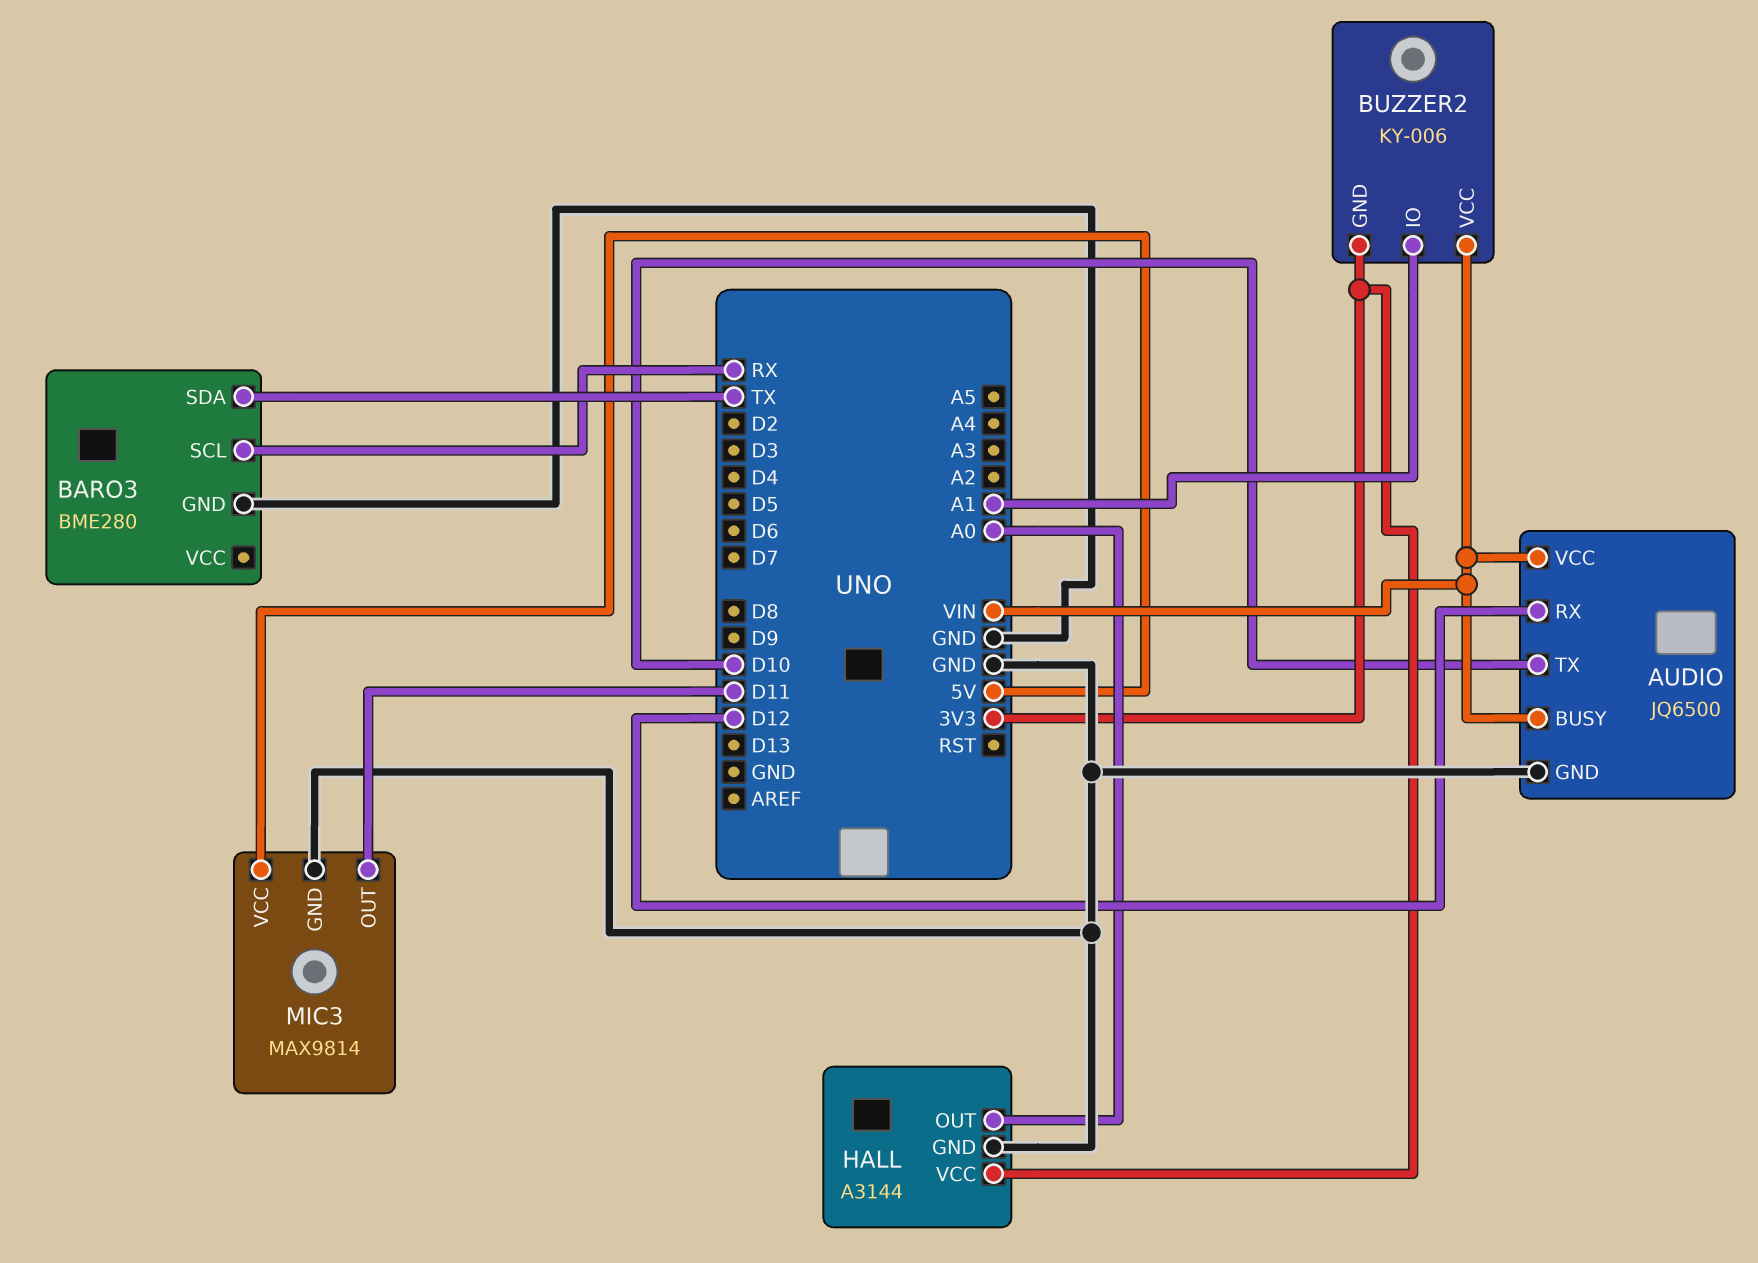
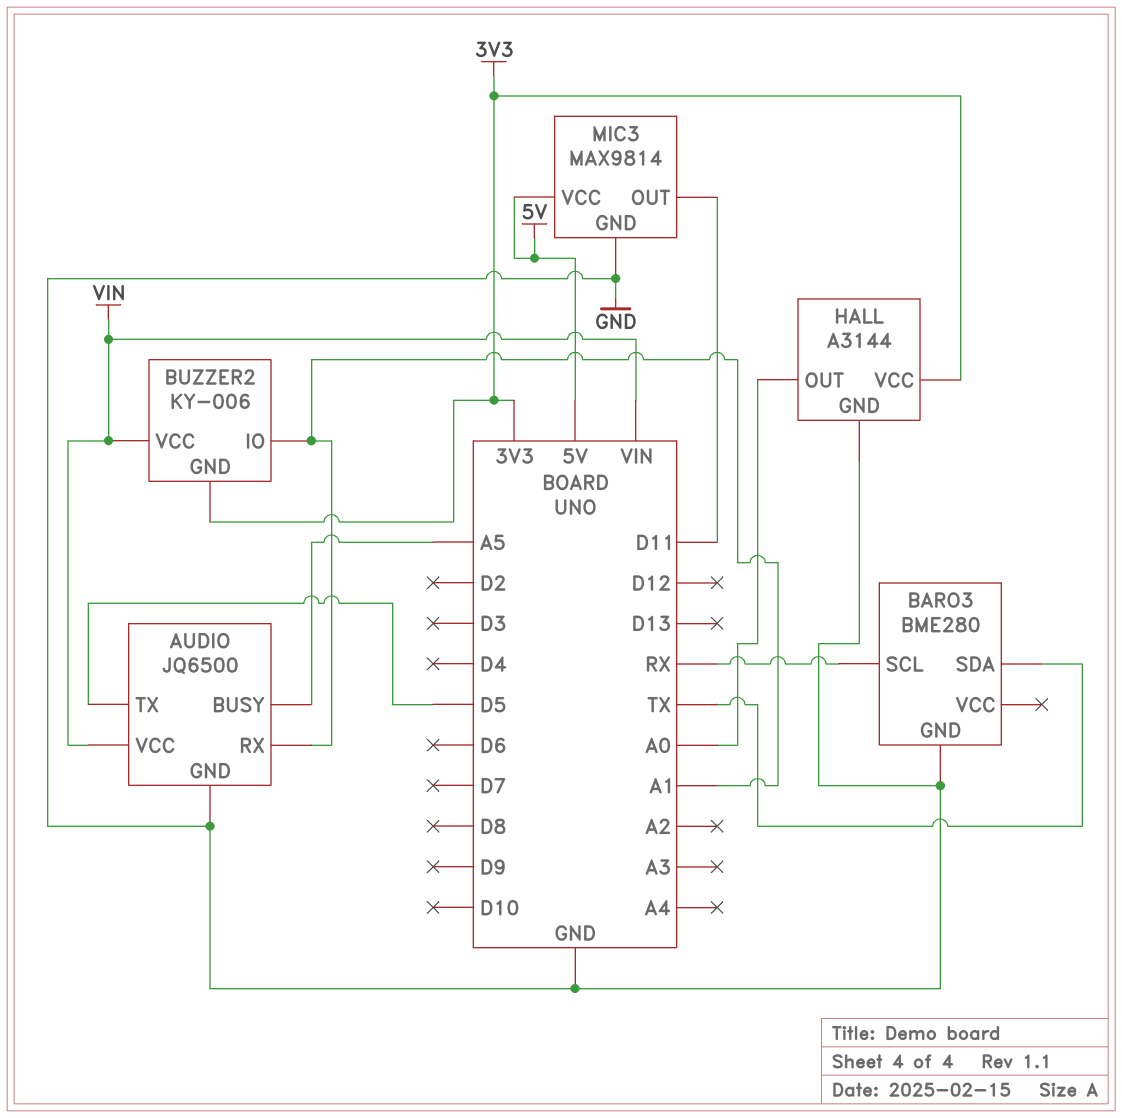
AUDIO pin BUSY: VIN -> A5
AUDIO pin RX: D12 -> A1
AUDIO pin TX: D10 -> D5

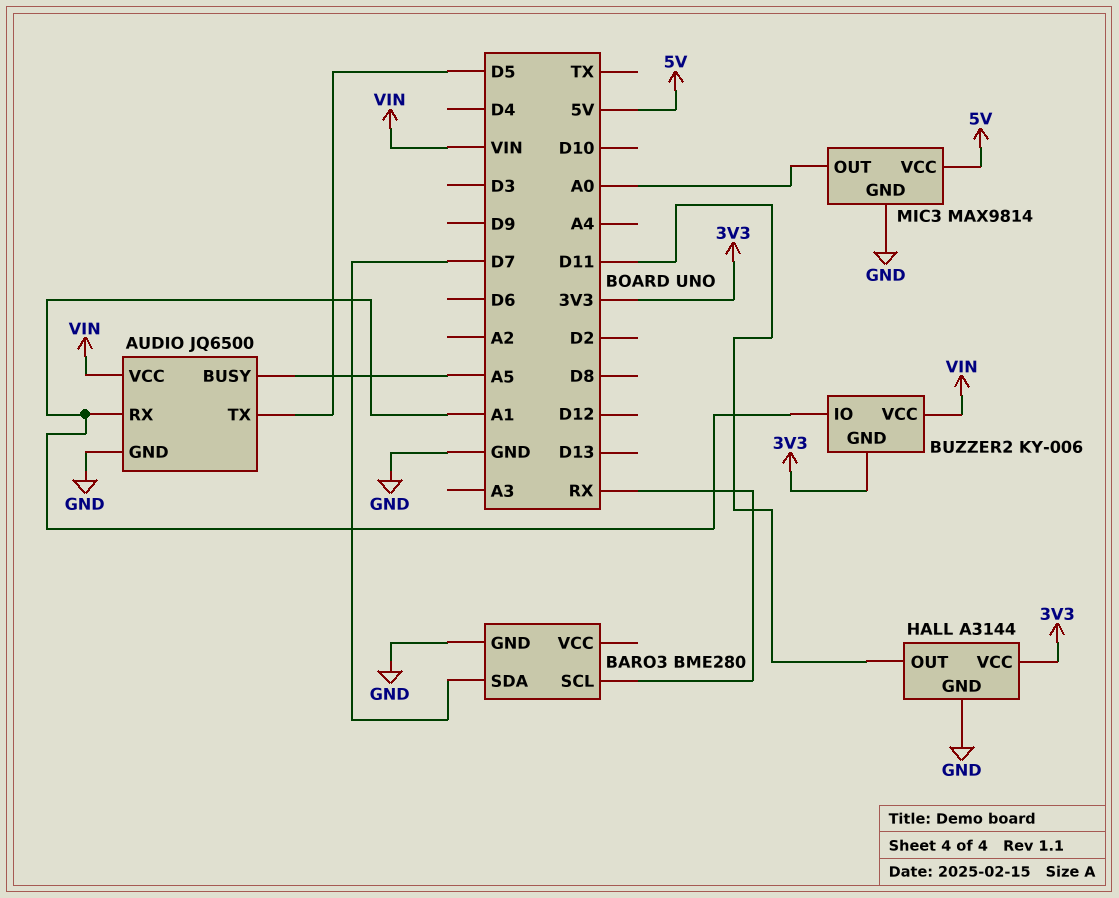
BARO3 pin SDA: TX -> D7
HALL pin OUT: A0 -> D11
MIC3 pin OUT: D11 -> A0

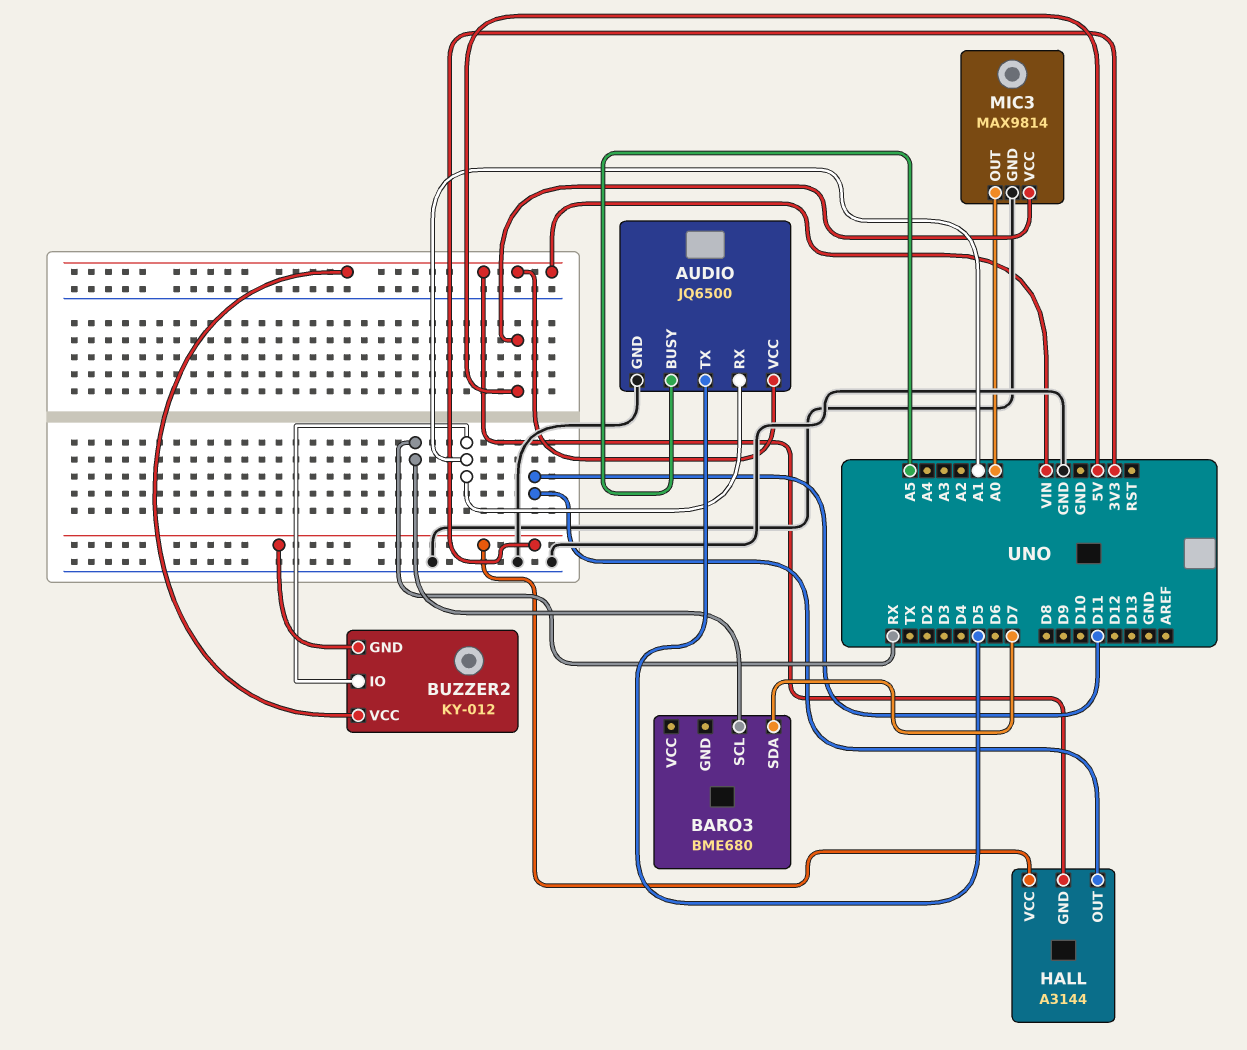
BARO3: BME280 -> BME680
BARO3 pin GND: GND -> none
BUZZER2: KY-006 -> KY-012
HALL pin GND: GND -> VIN

